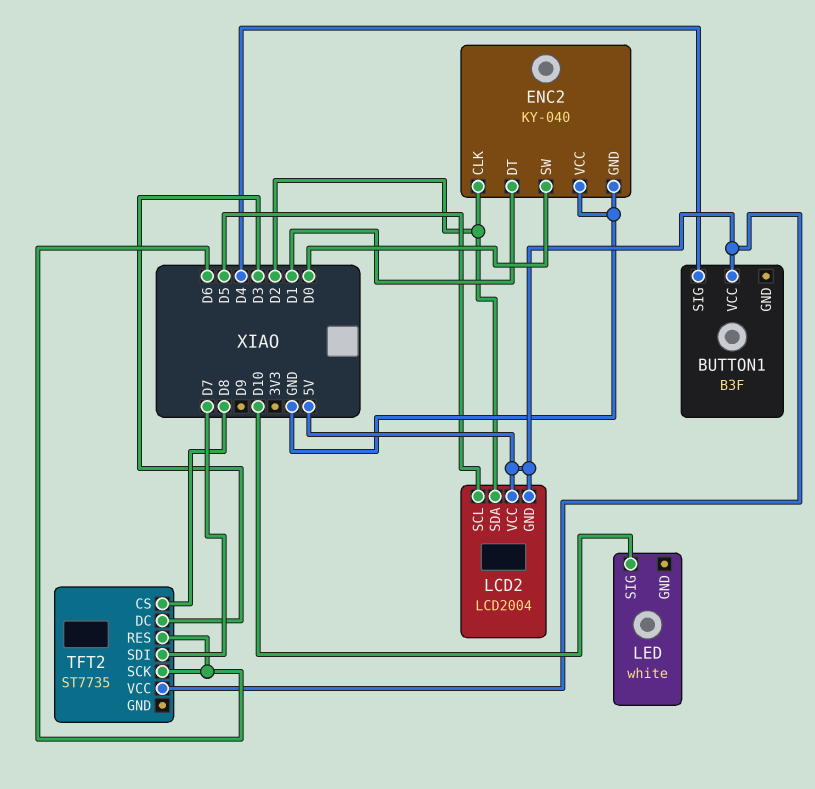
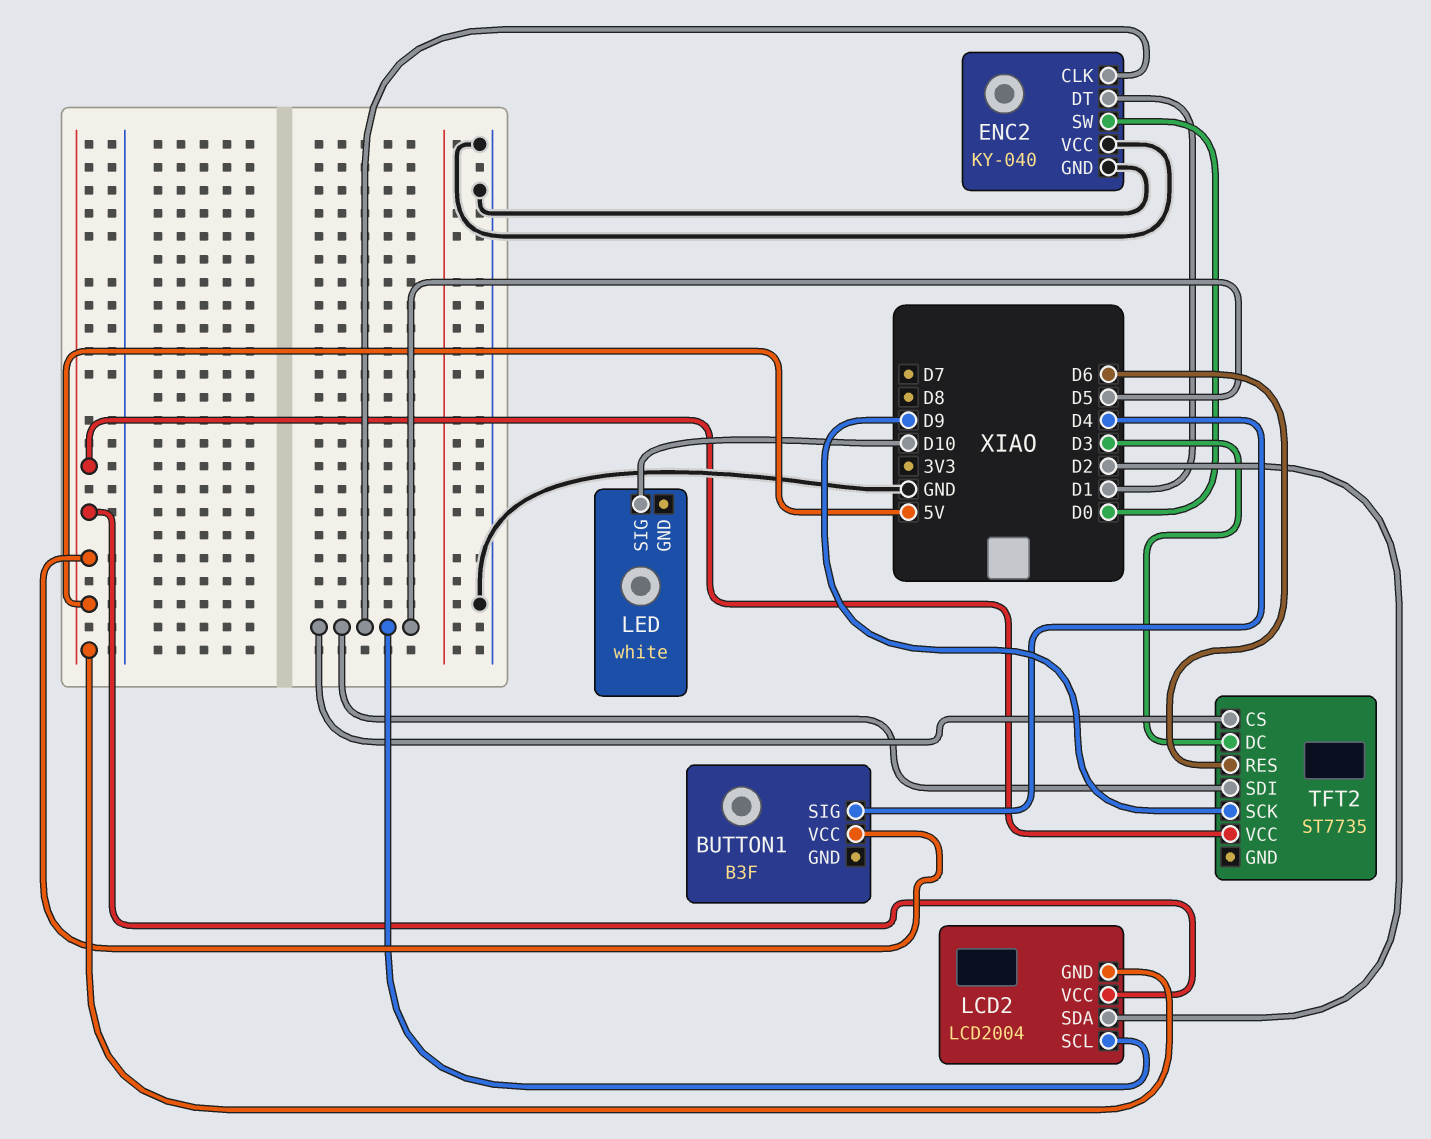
ENC2 pin CLK: D2 -> D5
TFT2 pin CS: D8 -> D5
TFT2 pin SCK: D6 -> D9
TFT2 pin SDI: D7 -> D5

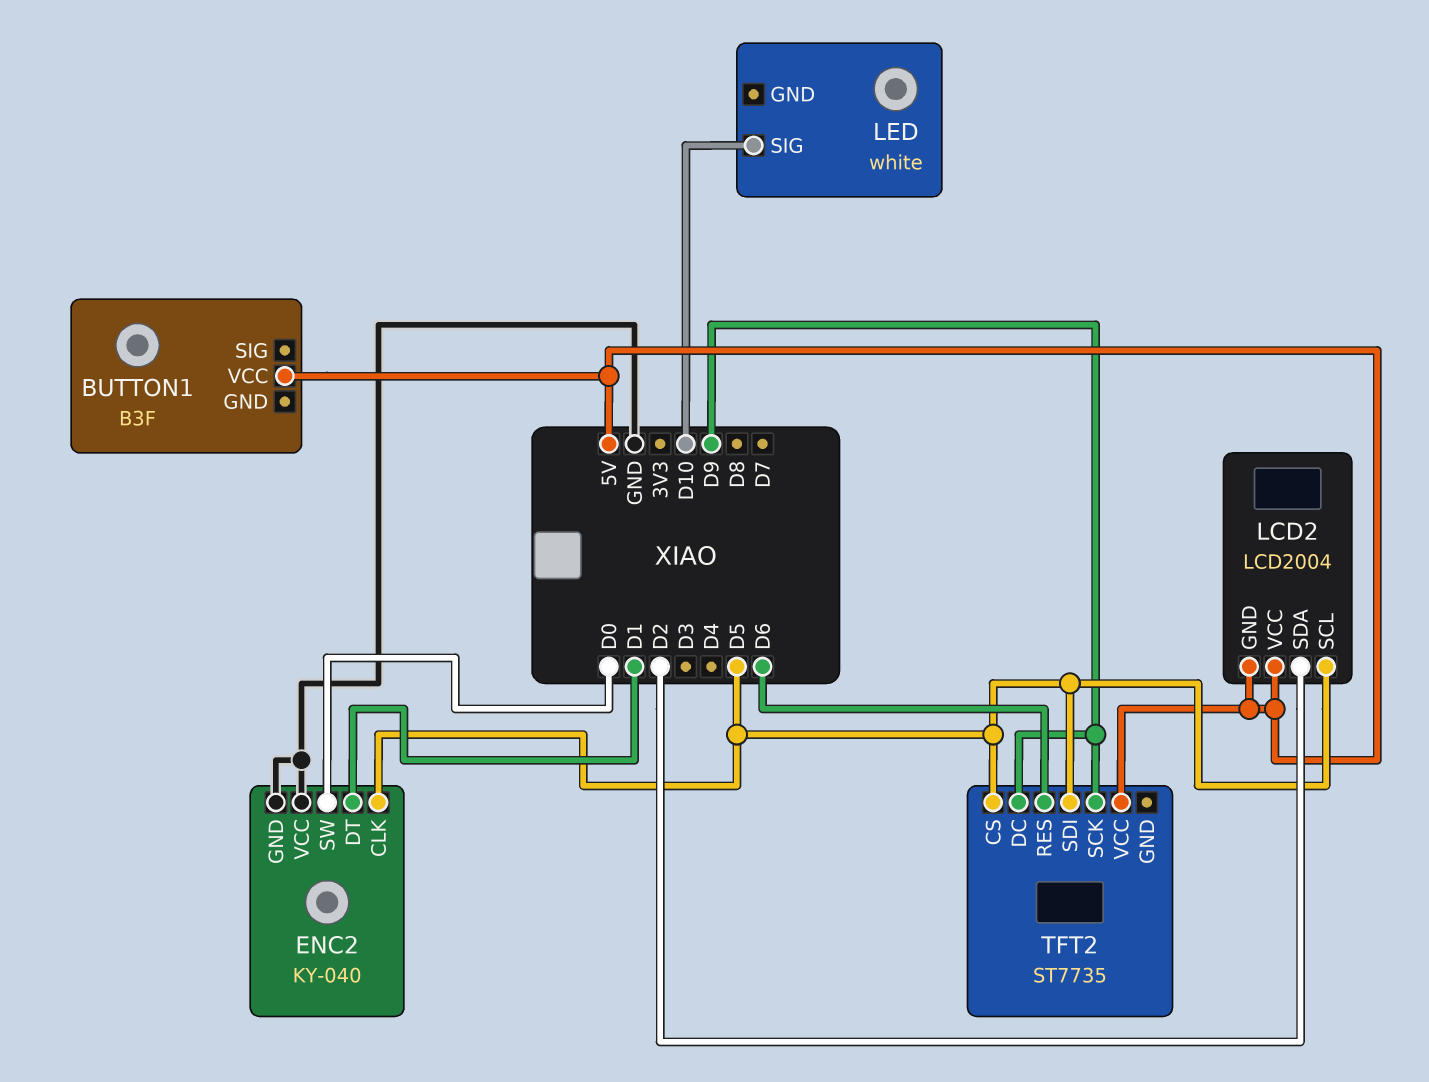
BUTTON1 pin SIG: D4 -> none
TFT2 pin DC: D3 -> D9

